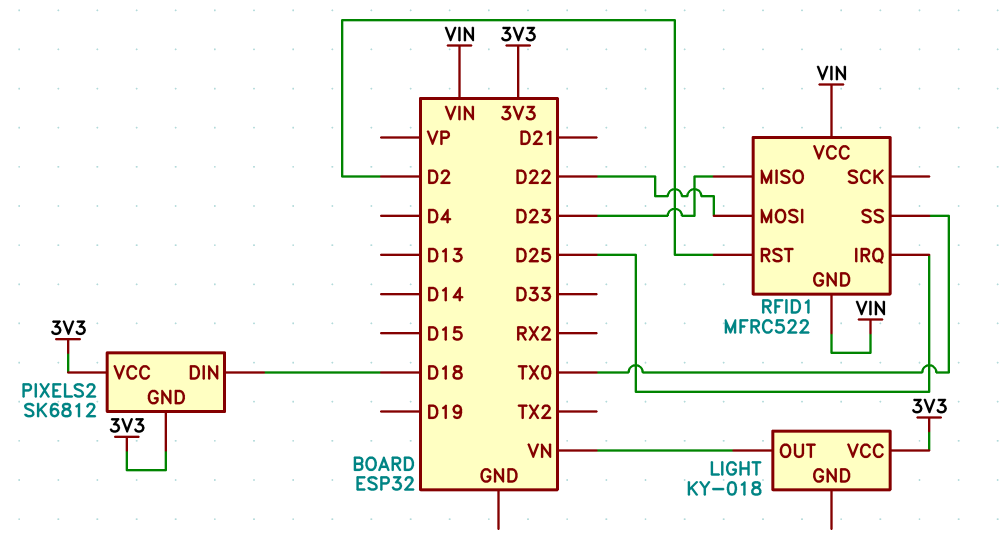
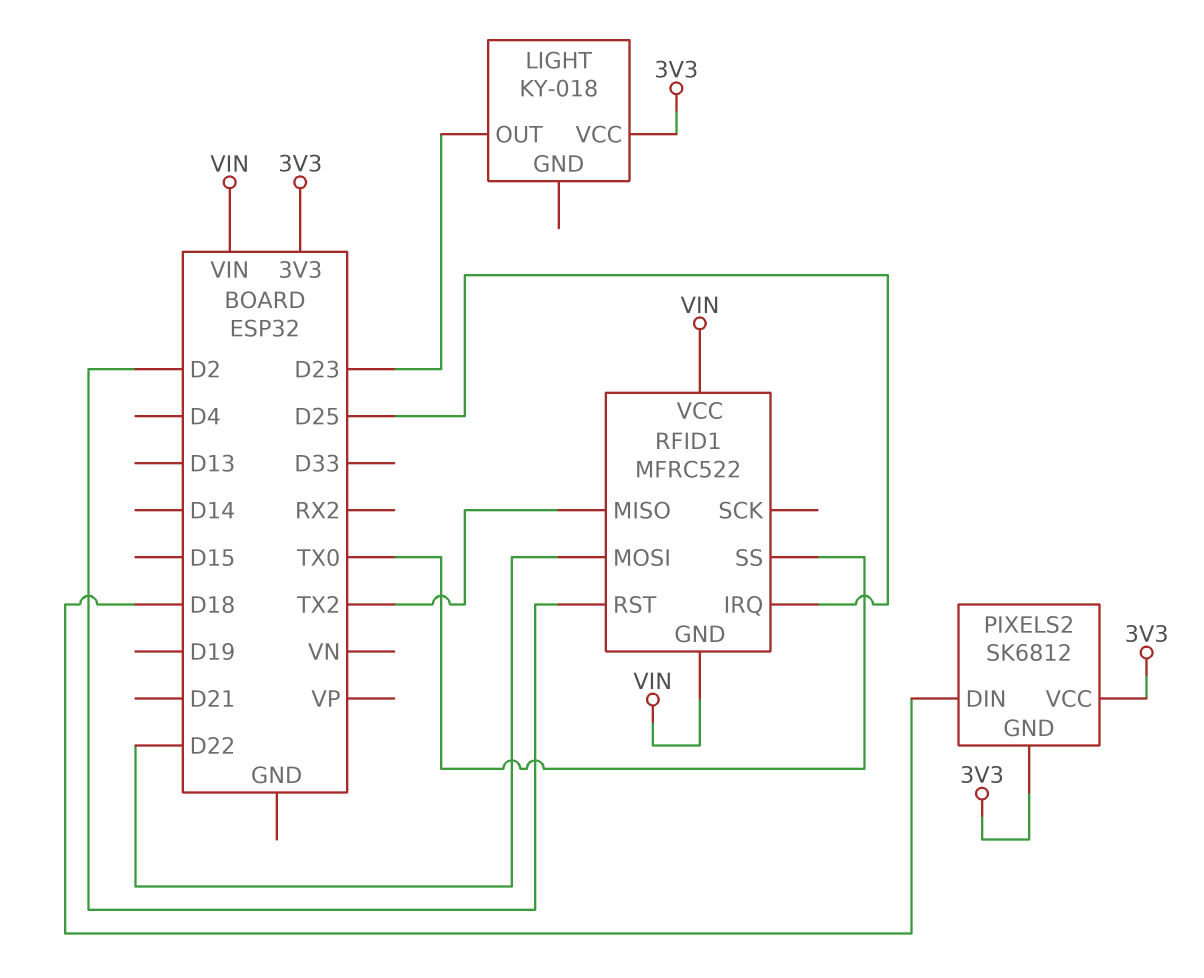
LIGHT pin OUT: VN -> D23
RFID1 pin MISO: D23 -> TX2

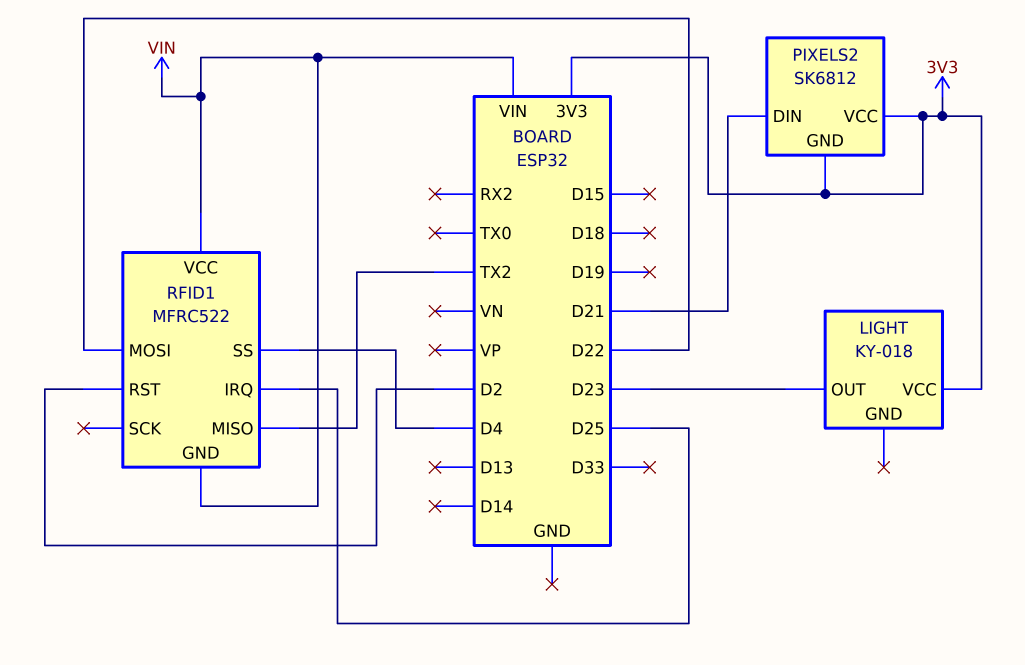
PIXELS2 pin DIN: D18 -> D21
RFID1 pin SS: TX0 -> D4

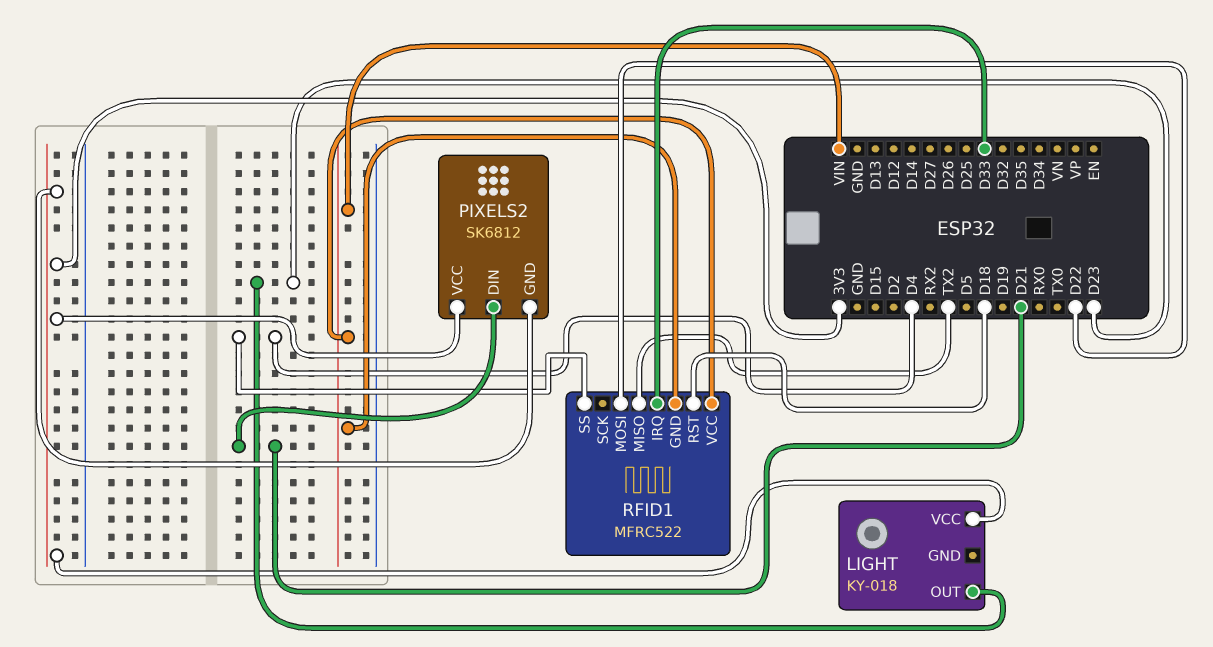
RFID1 pin IRQ: D25 -> D33
RFID1 pin RST: D2 -> D18

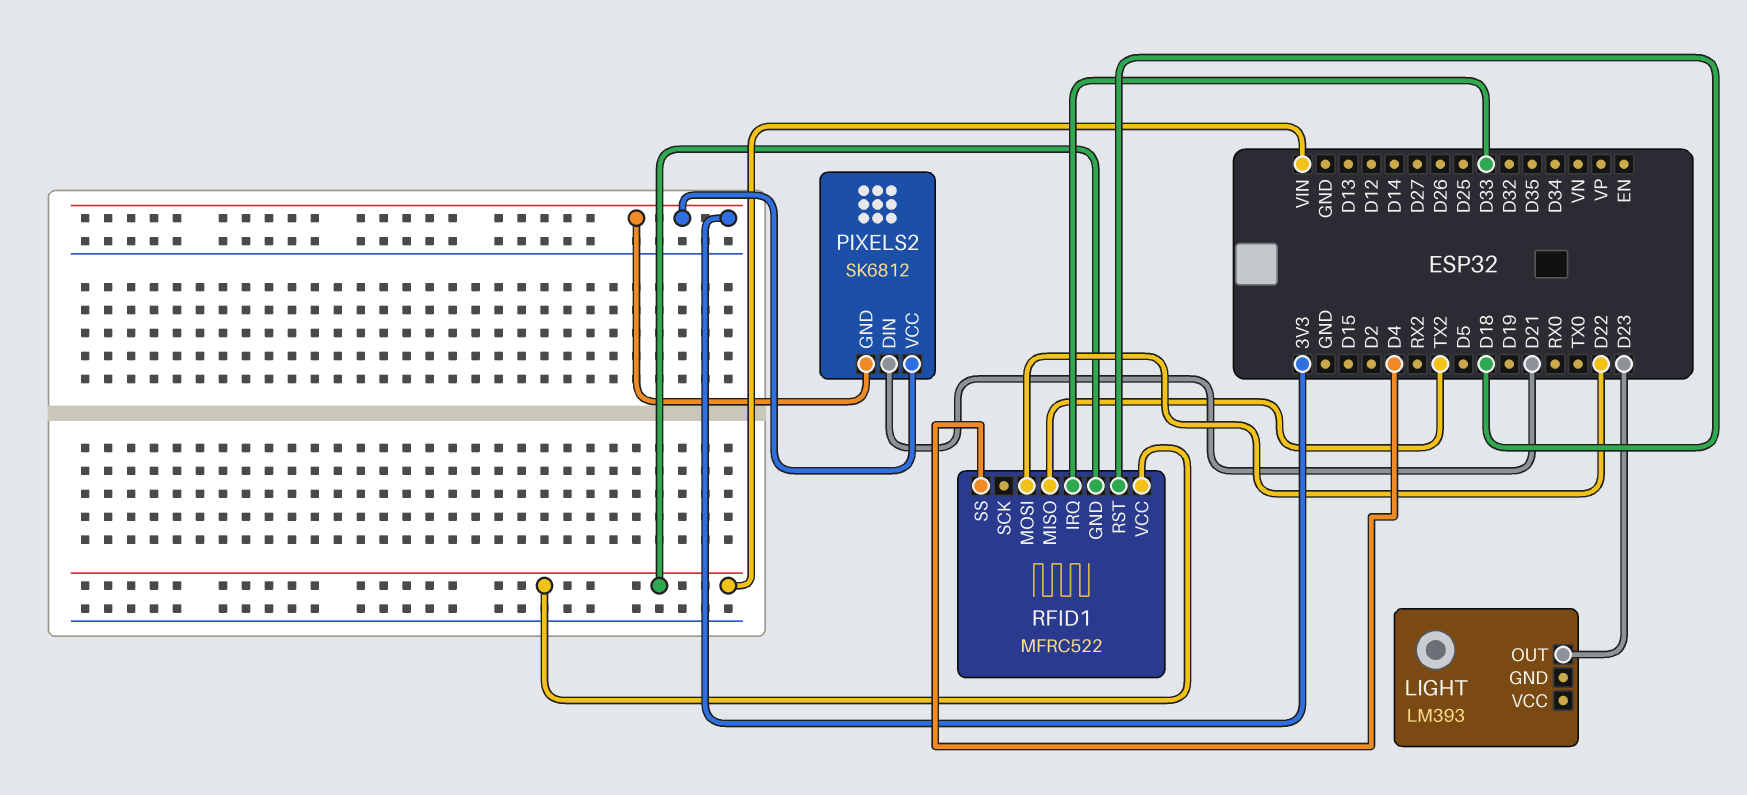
LIGHT: KY-018 -> LM393
LIGHT pin VCC: 3V3 -> none

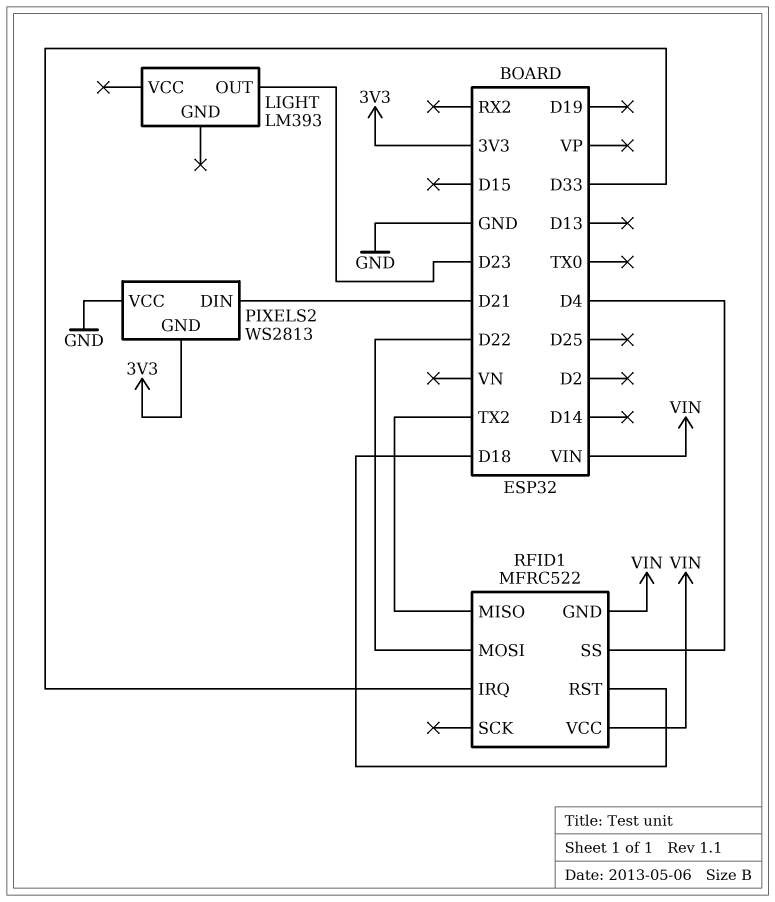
PIXELS2: SK6812 -> WS2813
PIXELS2 pin VCC: 3V3 -> GND

